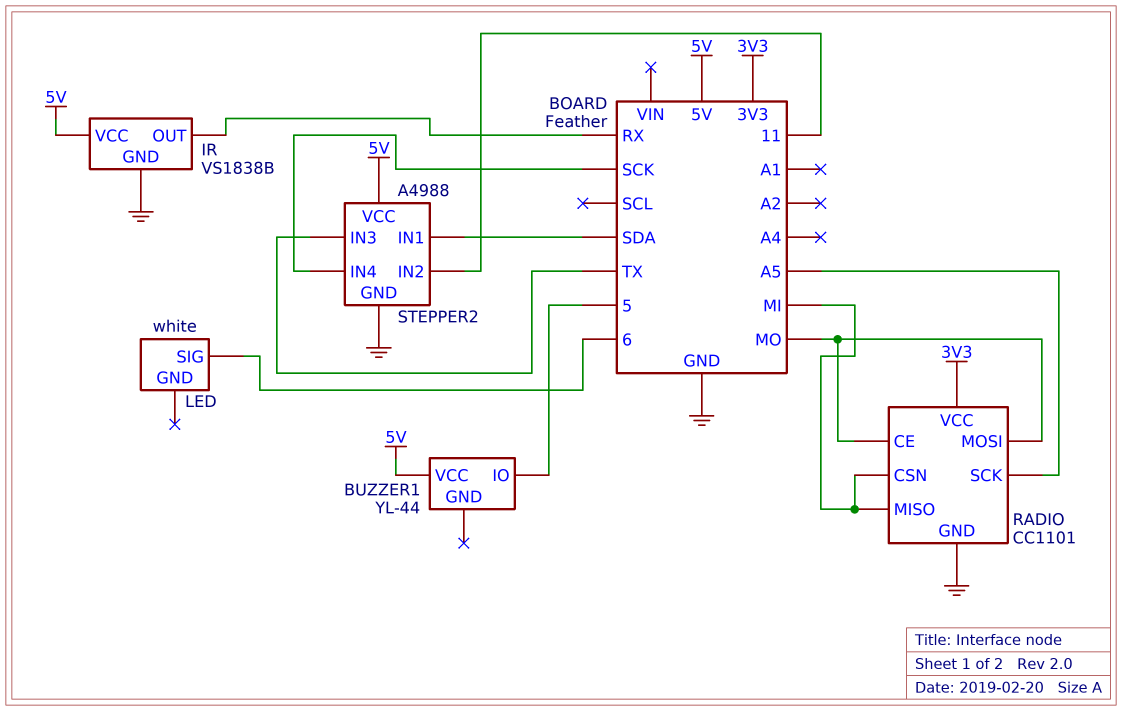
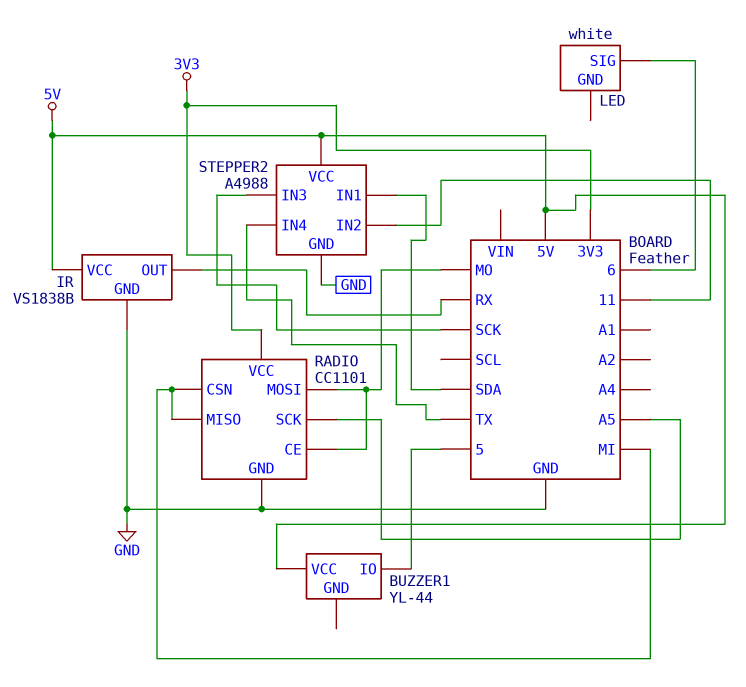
STEPPER2 pin IN3: TX -> SCK
STEPPER2 pin IN4: SCK -> TX

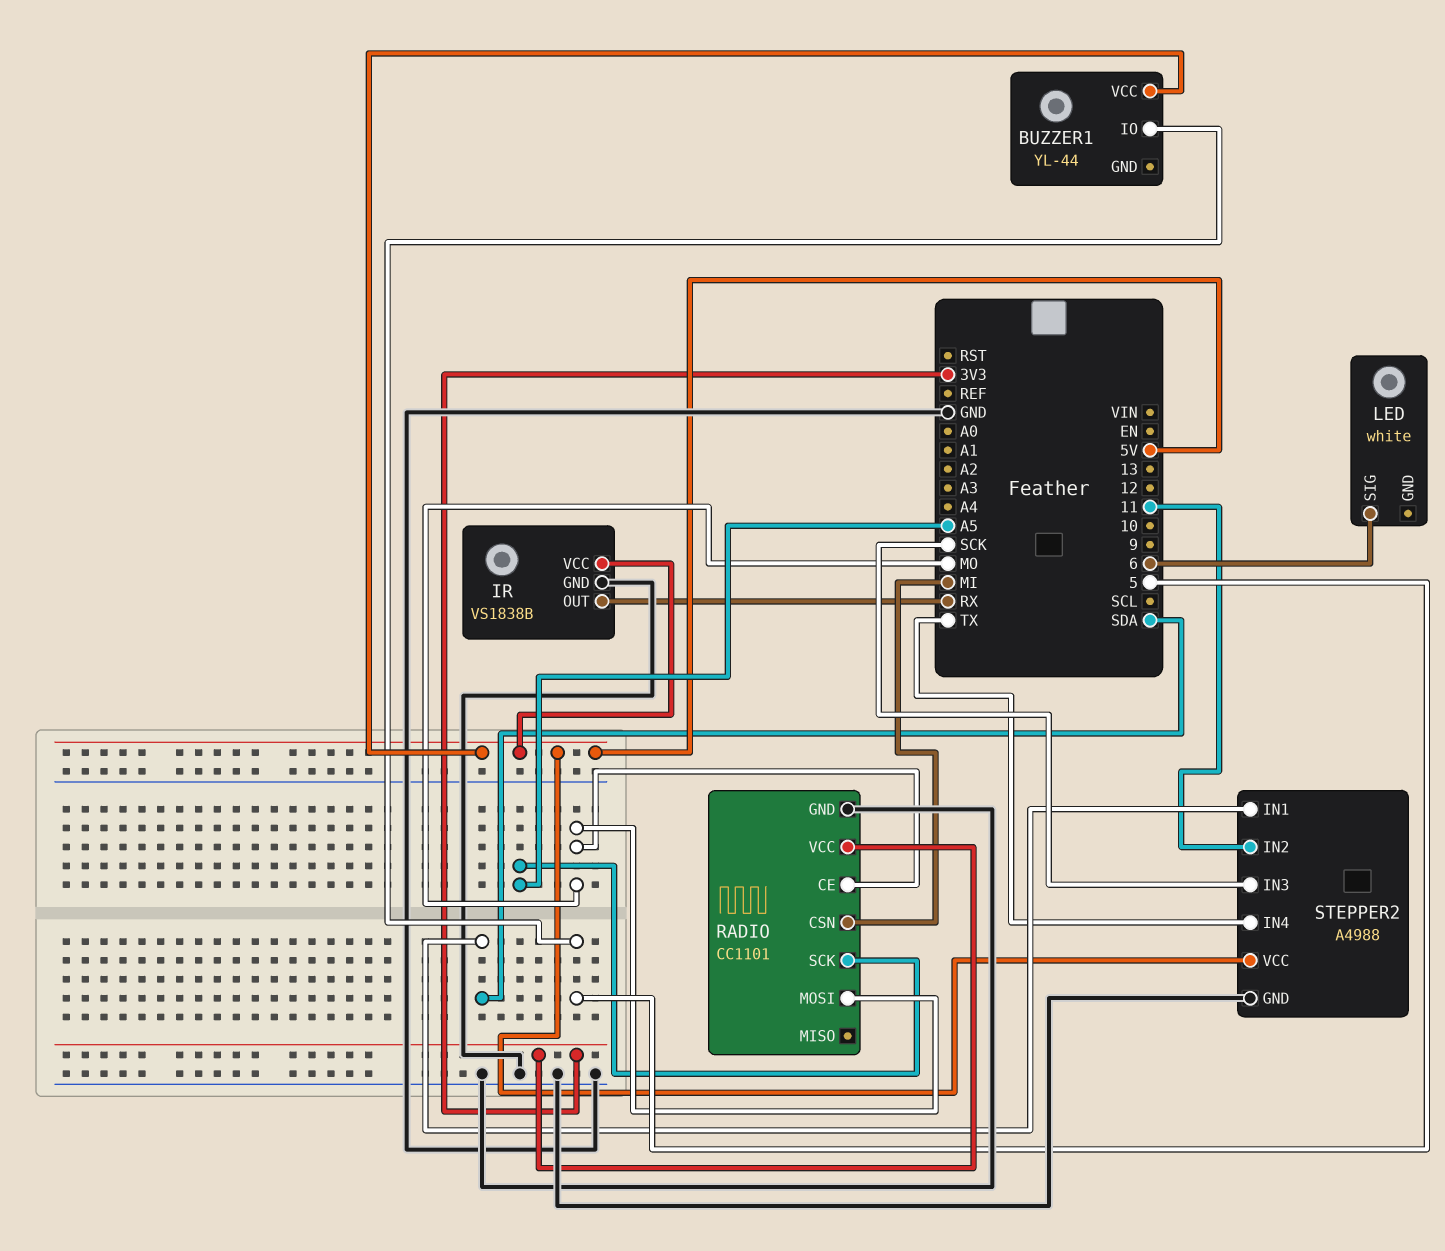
RADIO pin MISO: MI -> none

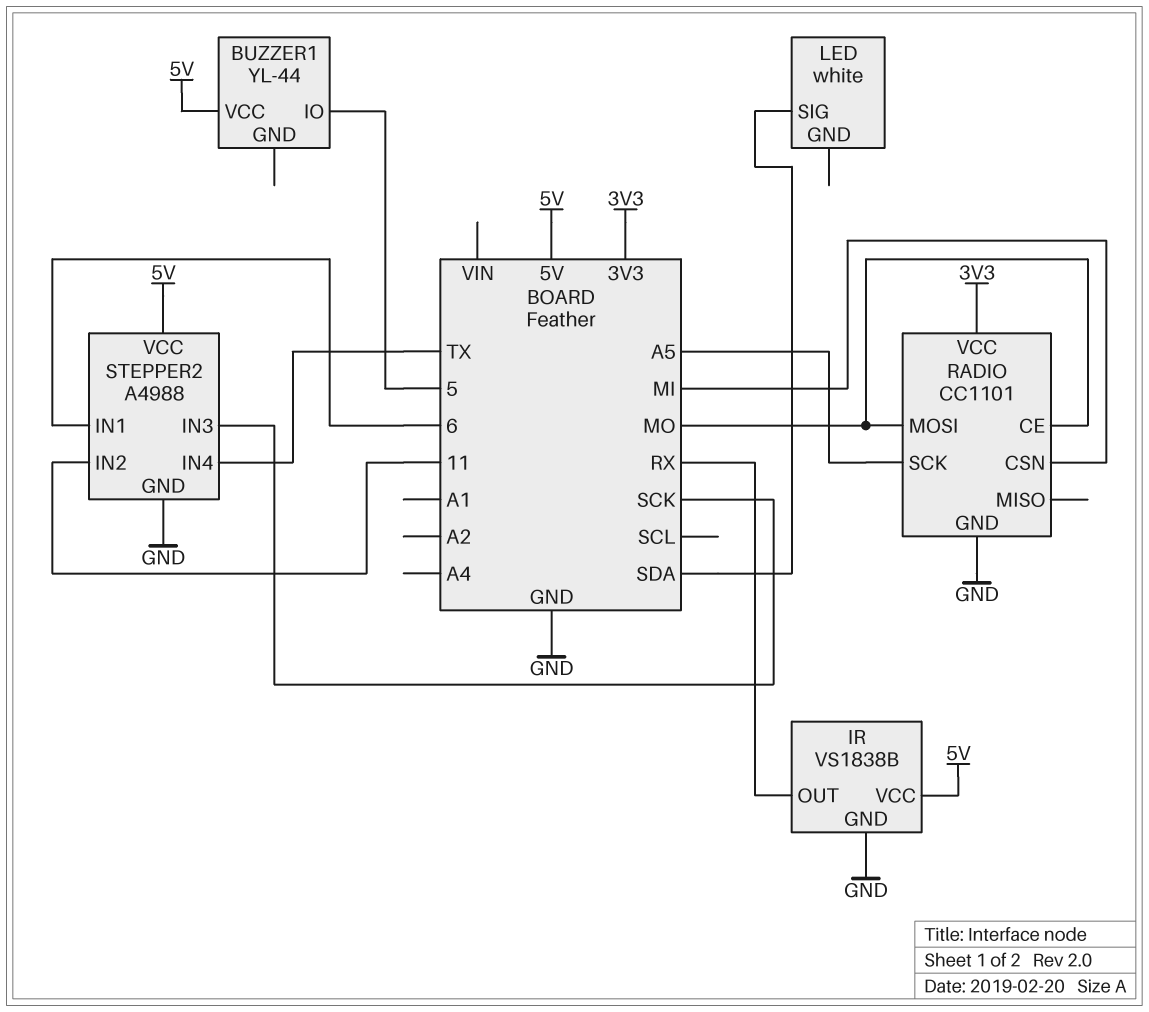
LED pin SIG: 6 -> SDA
STEPPER2 pin IN1: SDA -> 6

